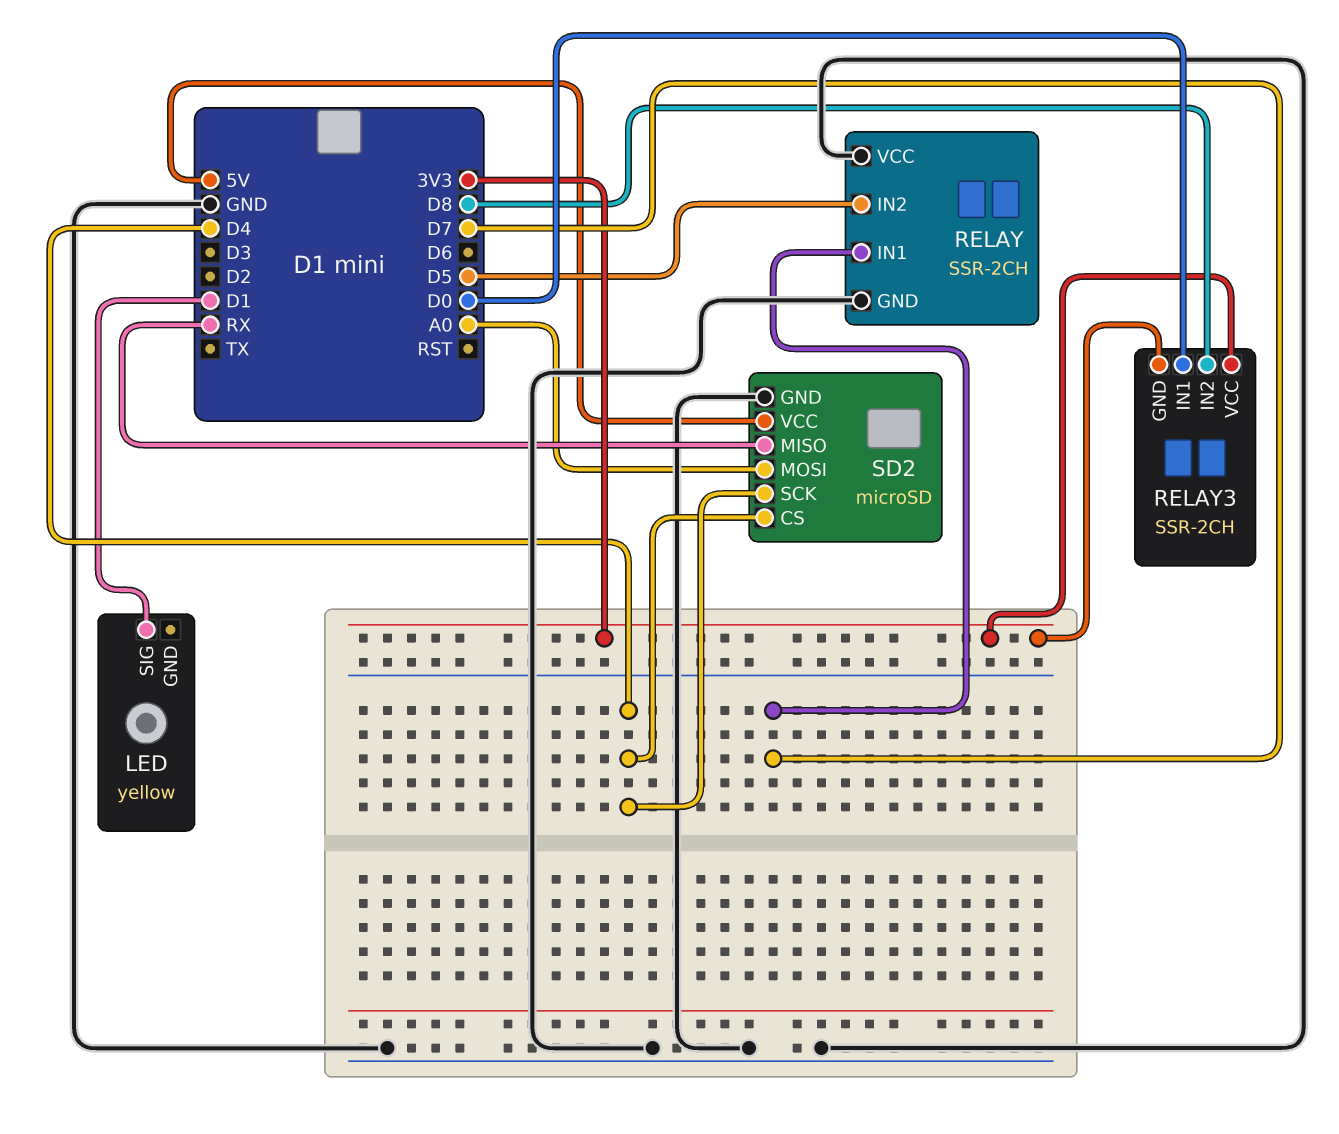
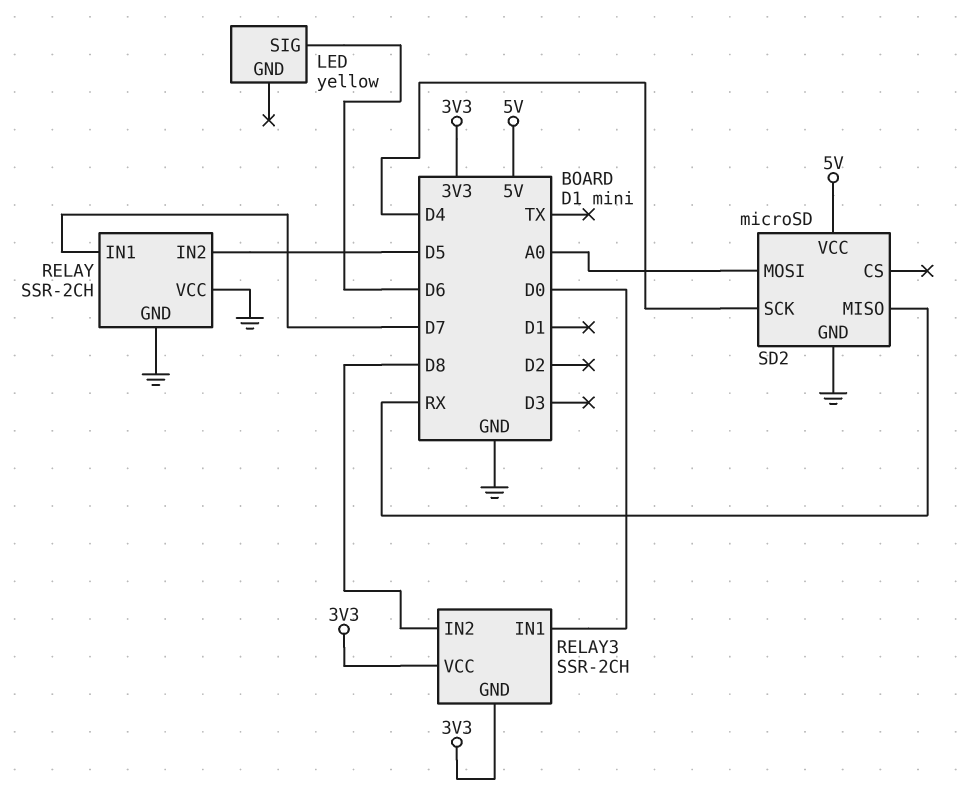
LED pin SIG: D1 -> D6
SD2 pin CS: D4 -> none

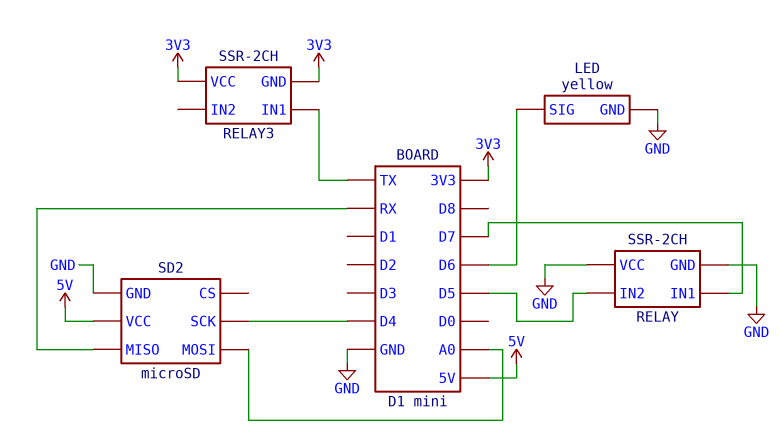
LED pin GND: none -> GND
RELAY3 pin IN1: D0 -> TX
RELAY3 pin IN2: D8 -> none

